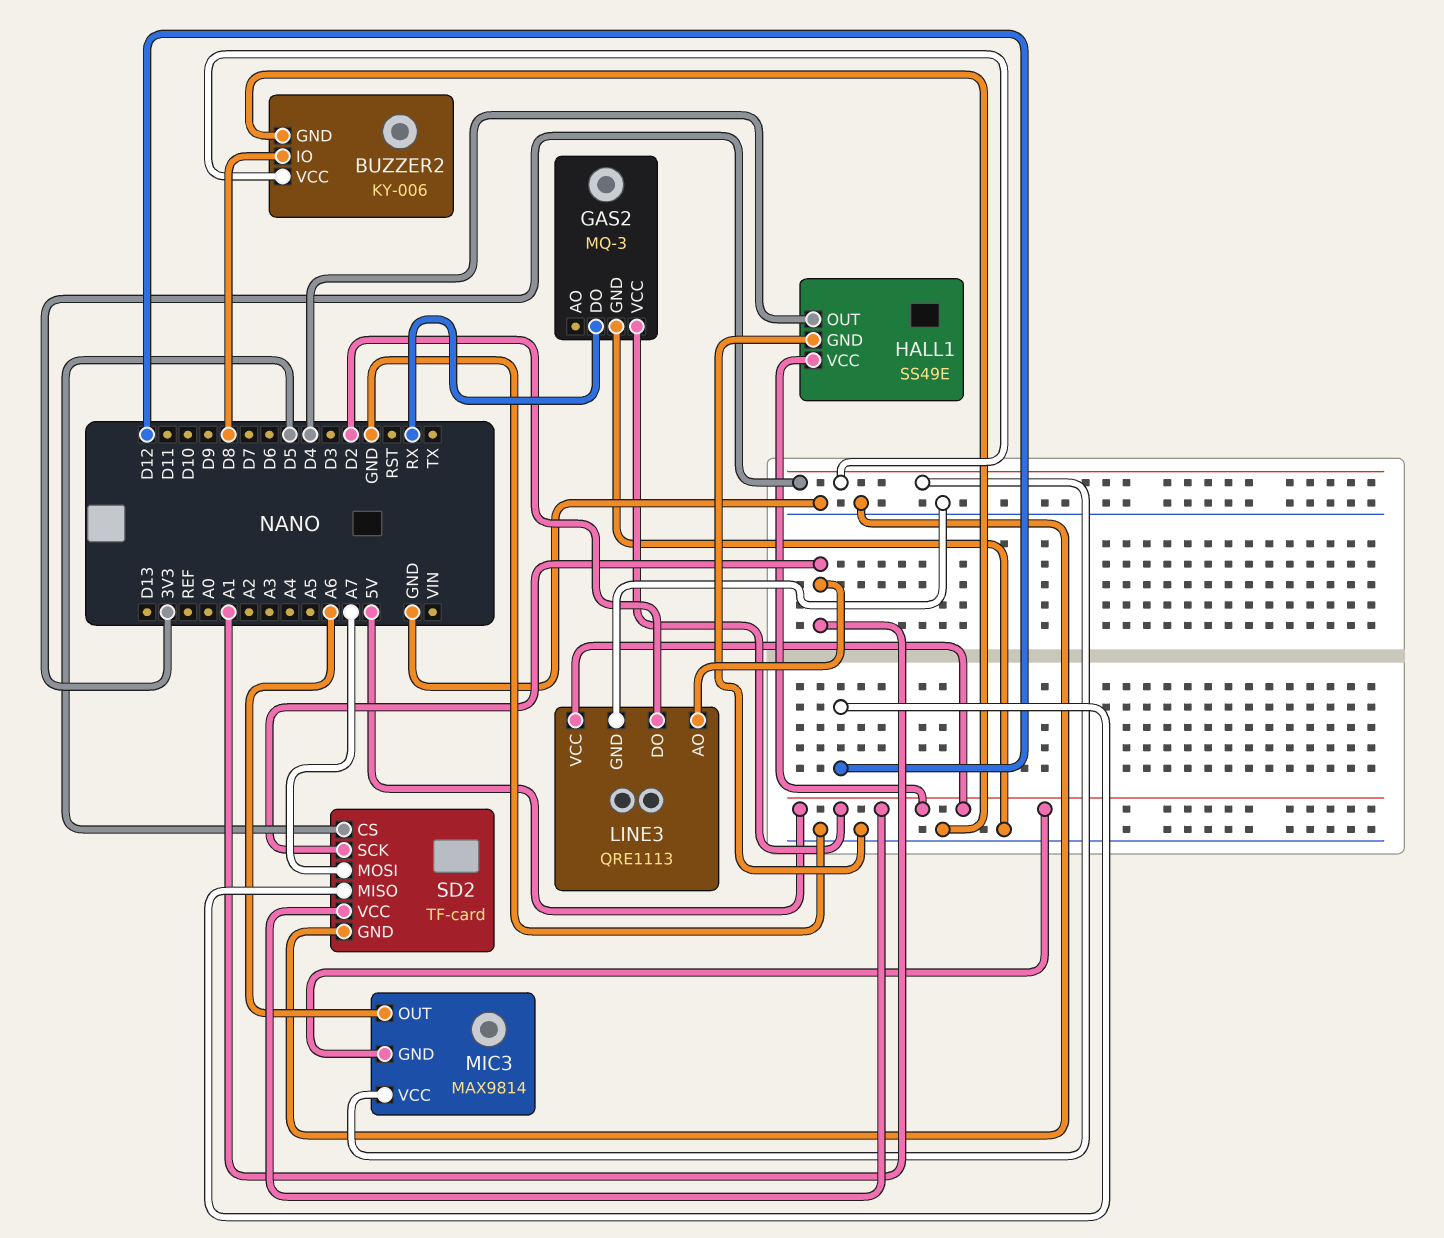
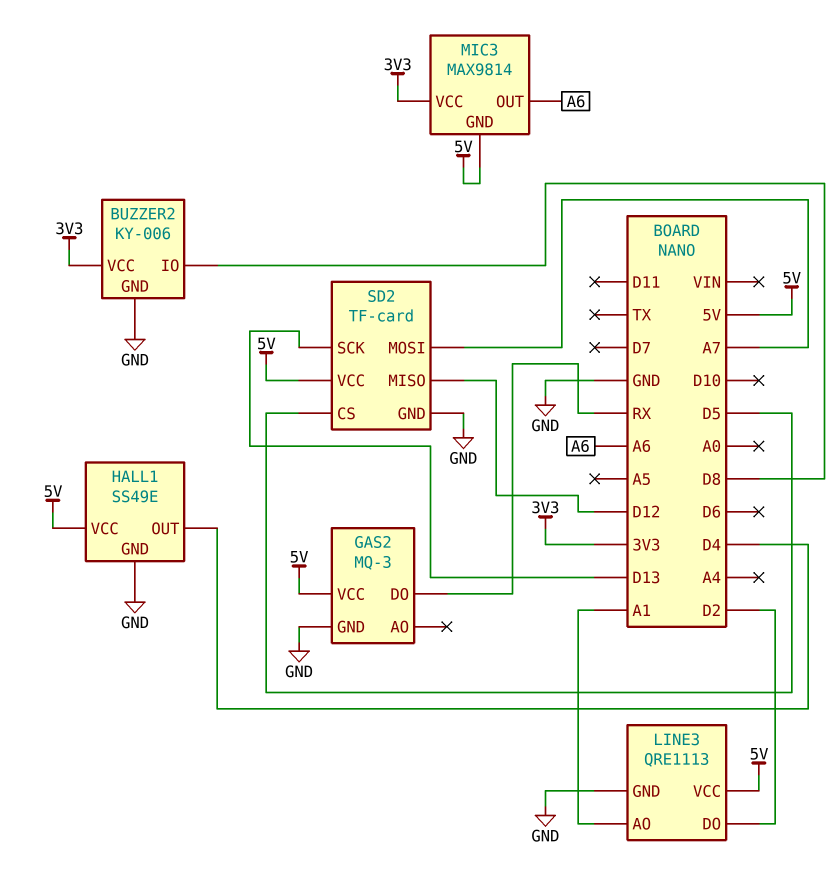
SD2 pin SCK: A1 -> D13

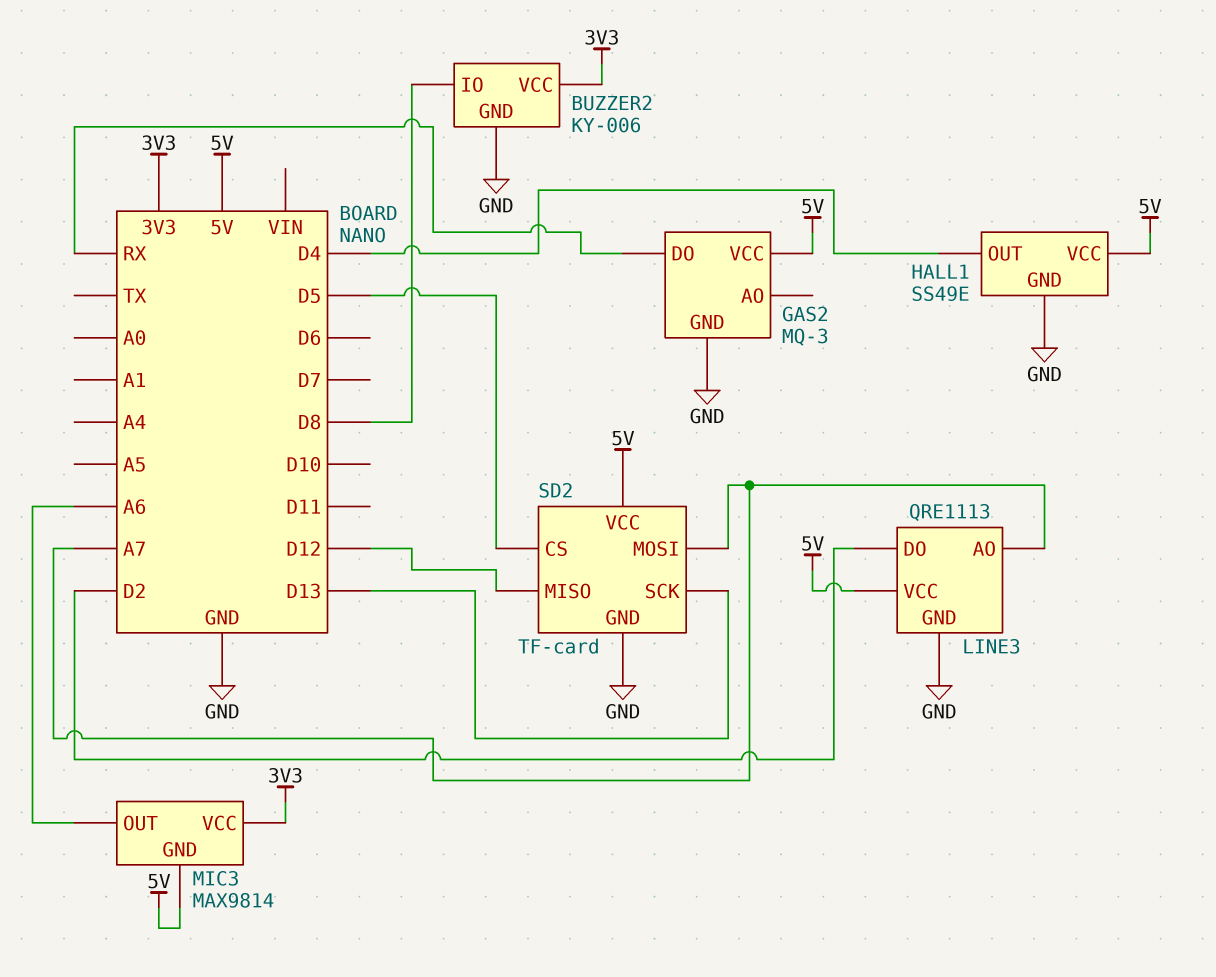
LINE3 pin AO: A1 -> A7

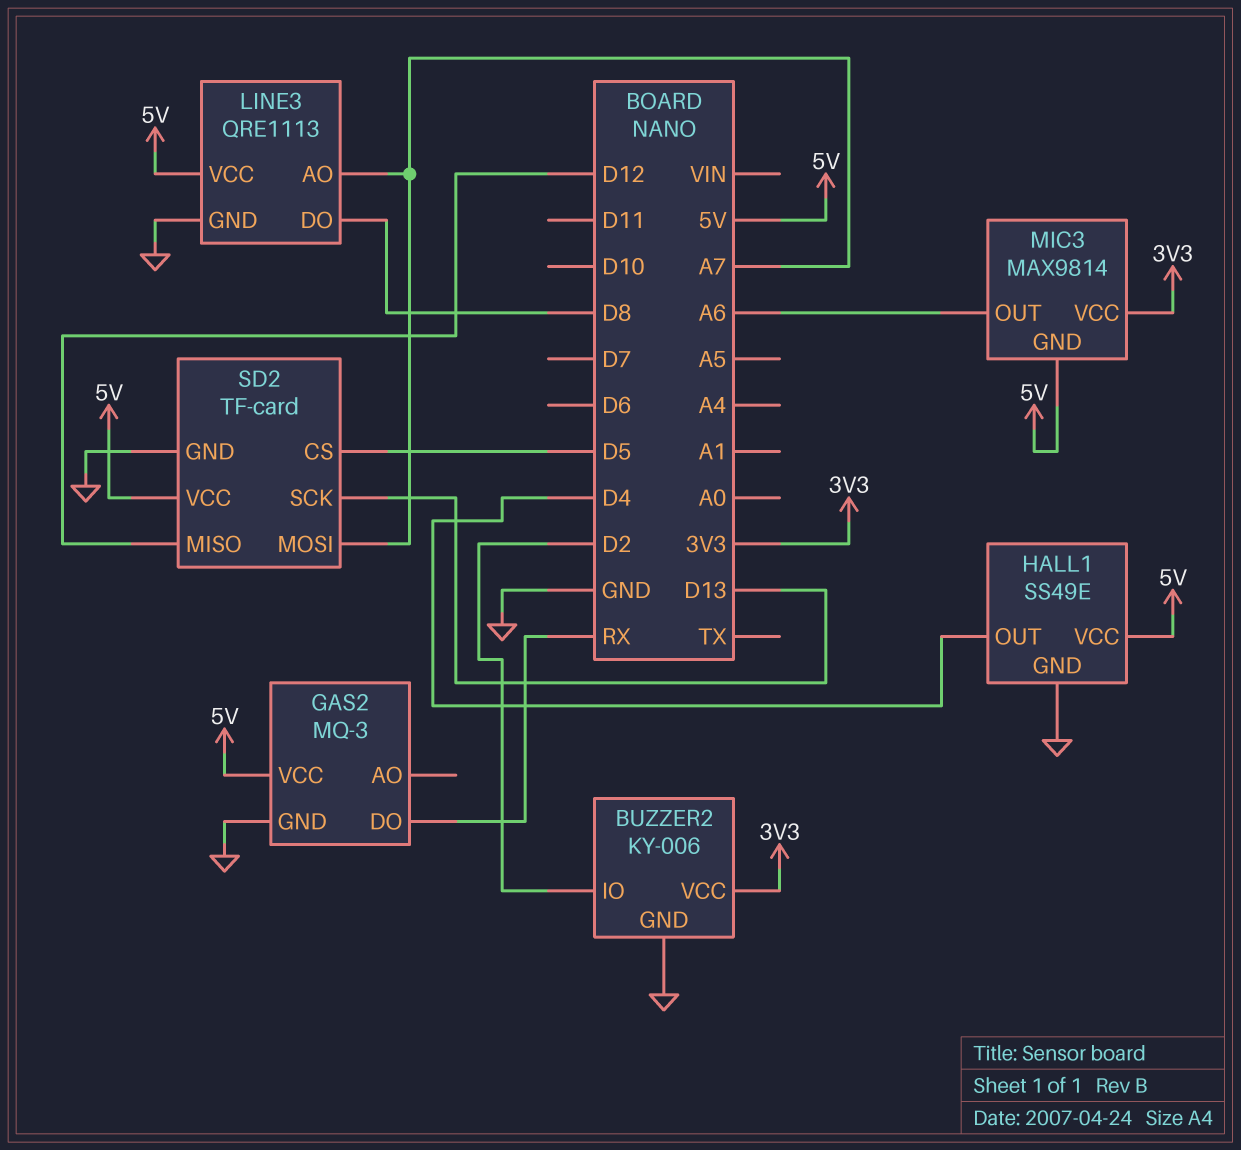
BUZZER2 pin IO: D8 -> D2
LINE3 pin DO: D2 -> D8

